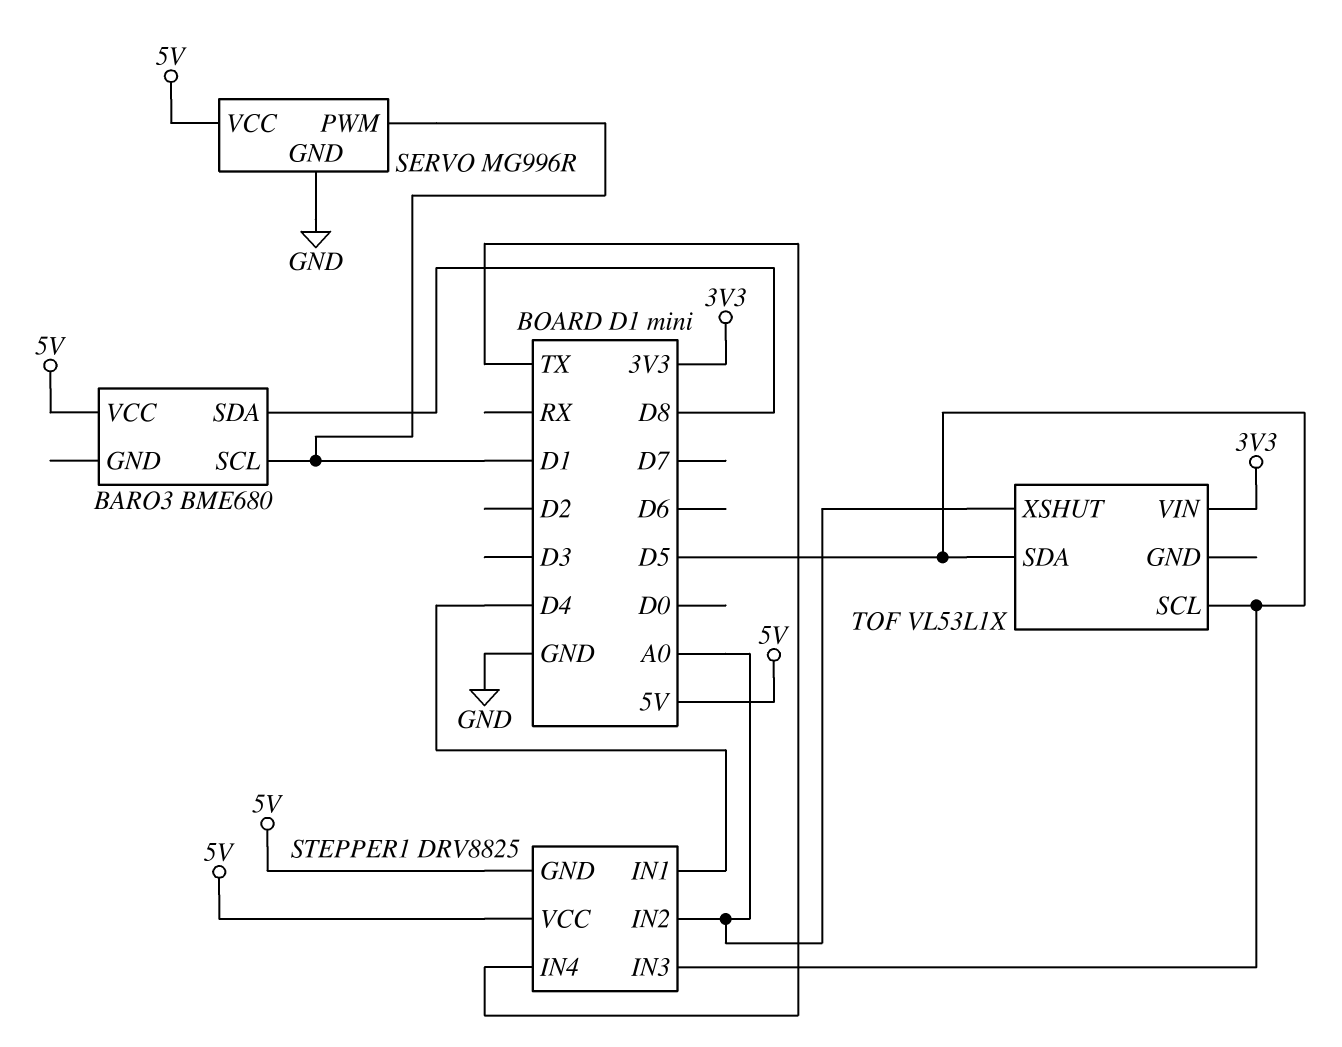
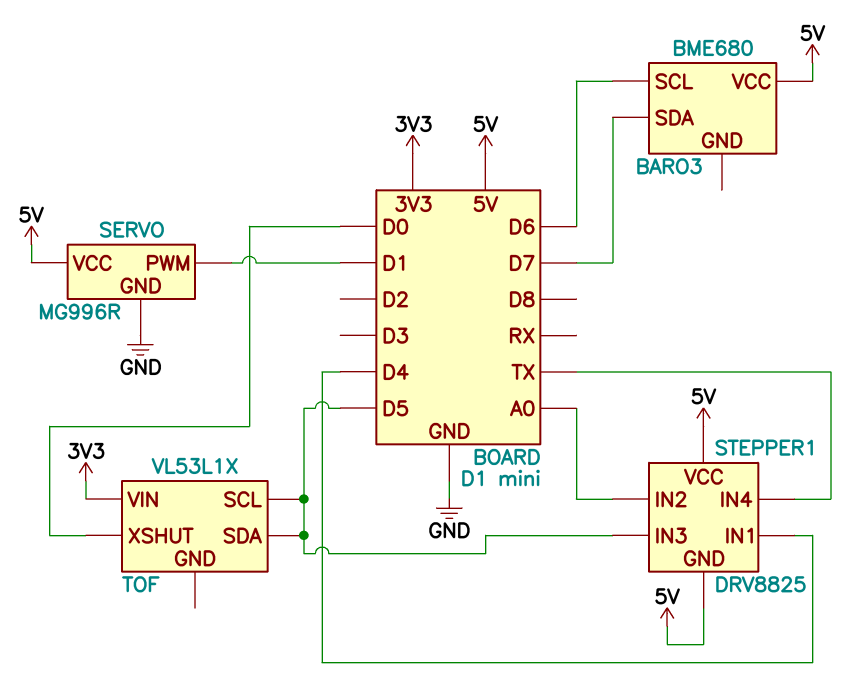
BARO3 pin SCL: D1 -> D6
BARO3 pin SDA: D8 -> D7
TOF pin XSHUT: A0 -> D0

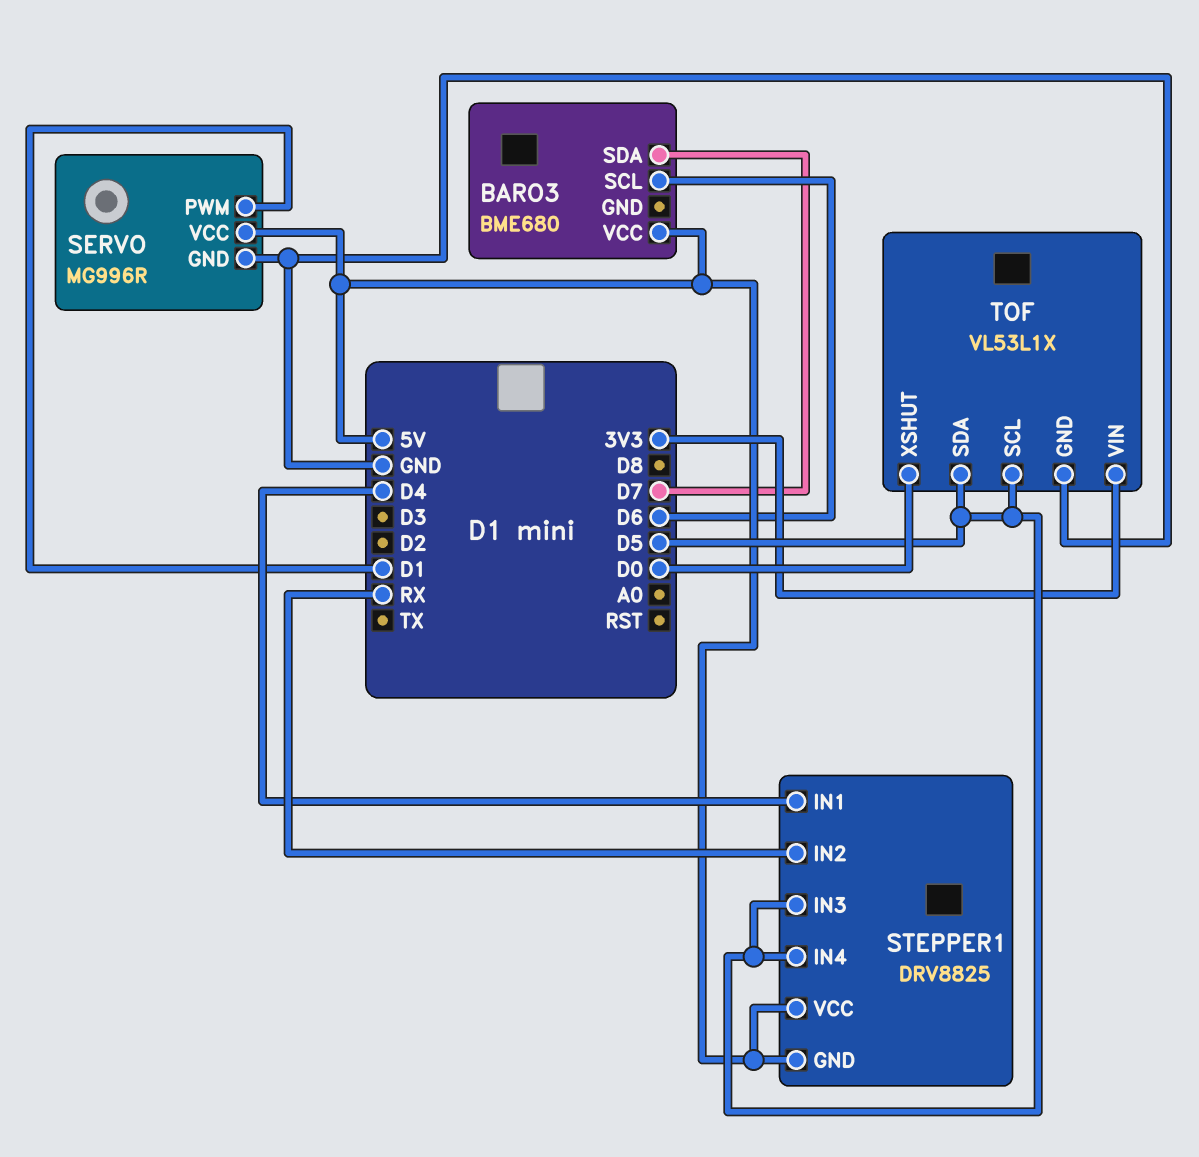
STEPPER1 pin IN2: A0 -> RX
STEPPER1 pin IN4: TX -> D5
TOF pin GND: none -> GND

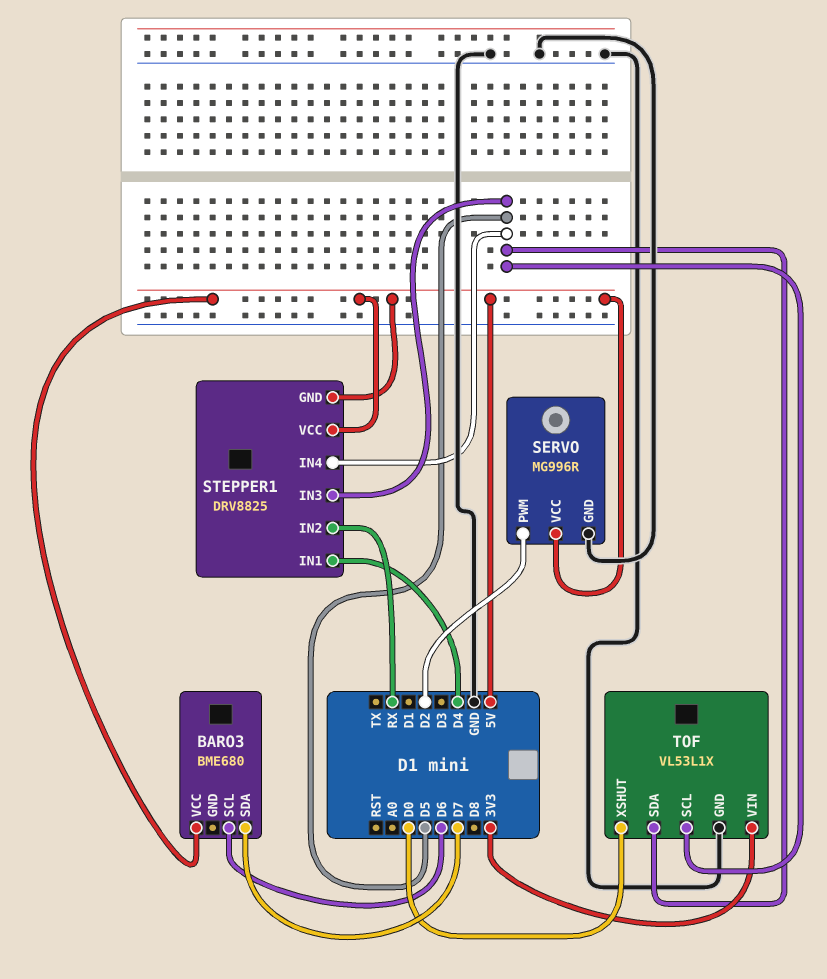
SERVO pin PWM: D1 -> D2

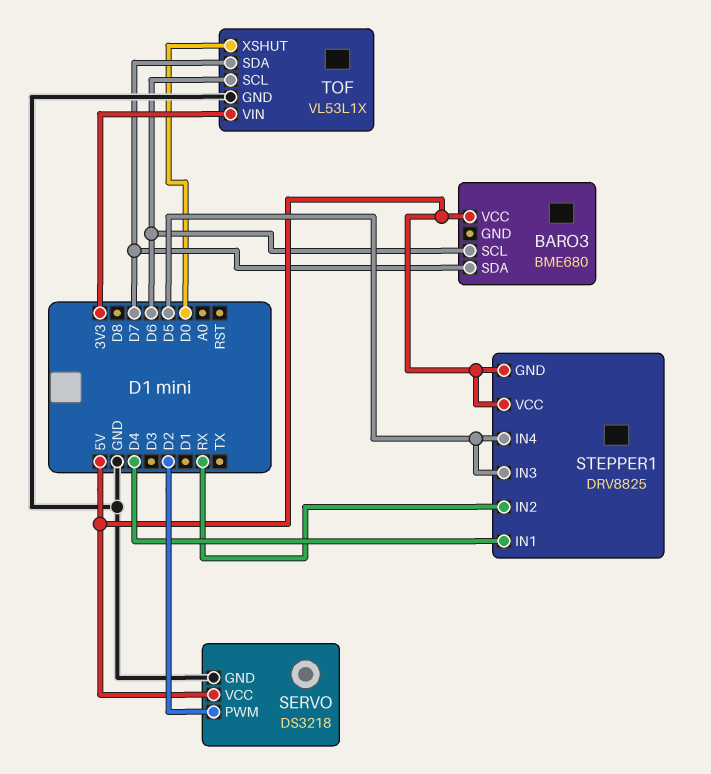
SERVO: MG996R -> DS3218
TOF pin SCL: D5 -> D6
TOF pin SDA: D5 -> D7

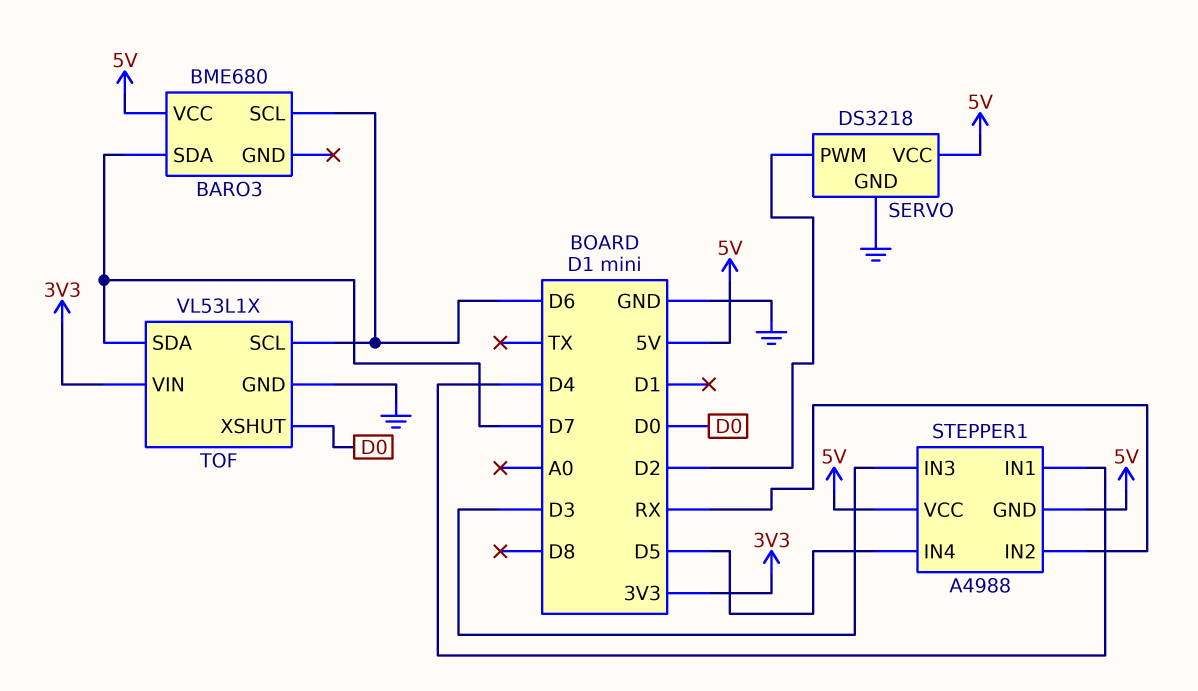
STEPPER1: DRV8825 -> A4988
STEPPER1 pin IN3: D5 -> D3

